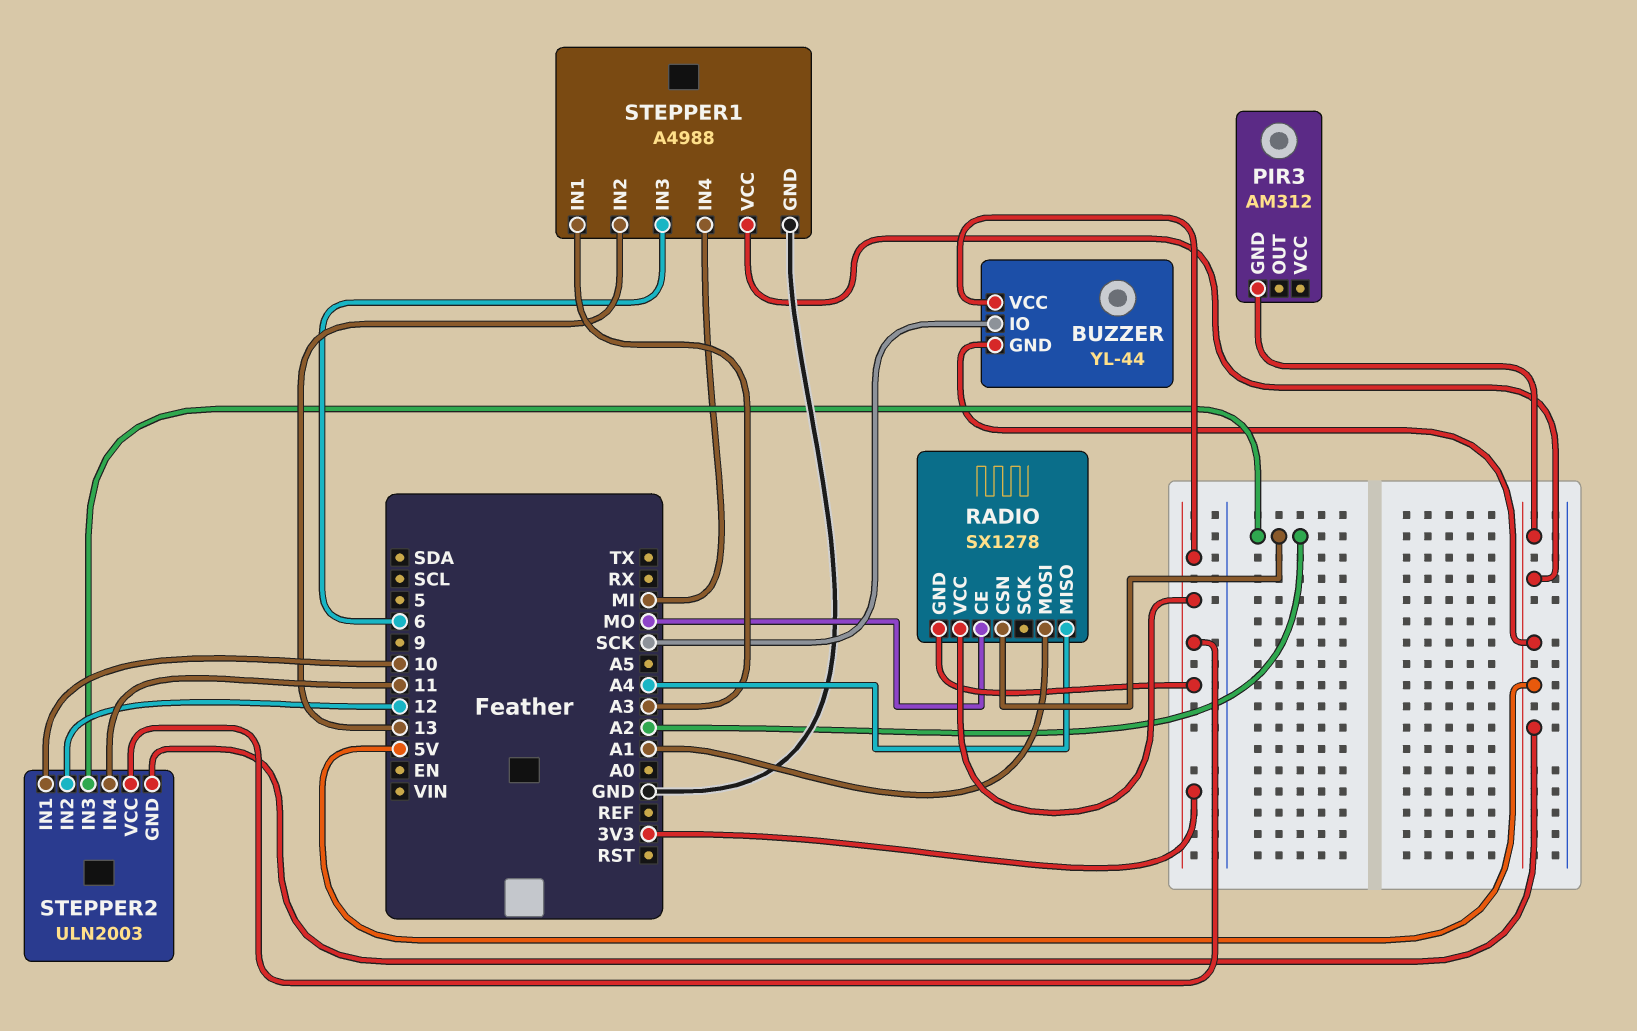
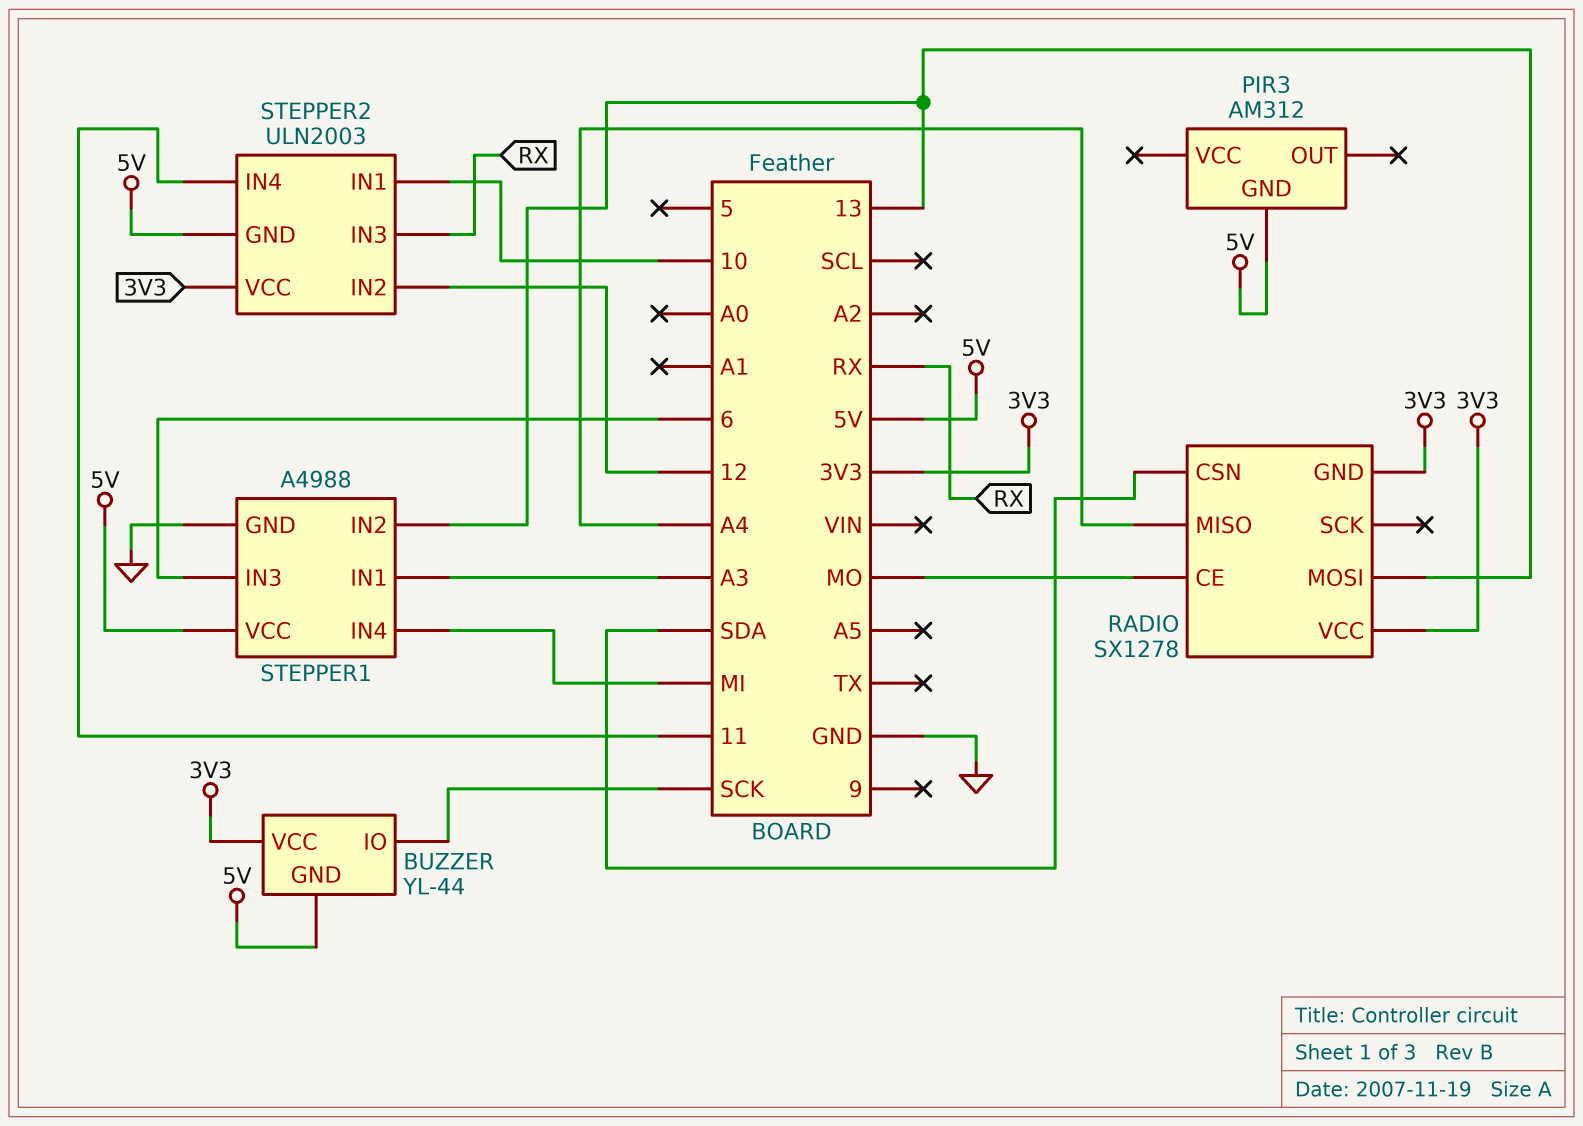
RADIO pin CSN: A2 -> SDA
RADIO pin MOSI: A1 -> 13
STEPPER2 pin IN3: A2 -> RX

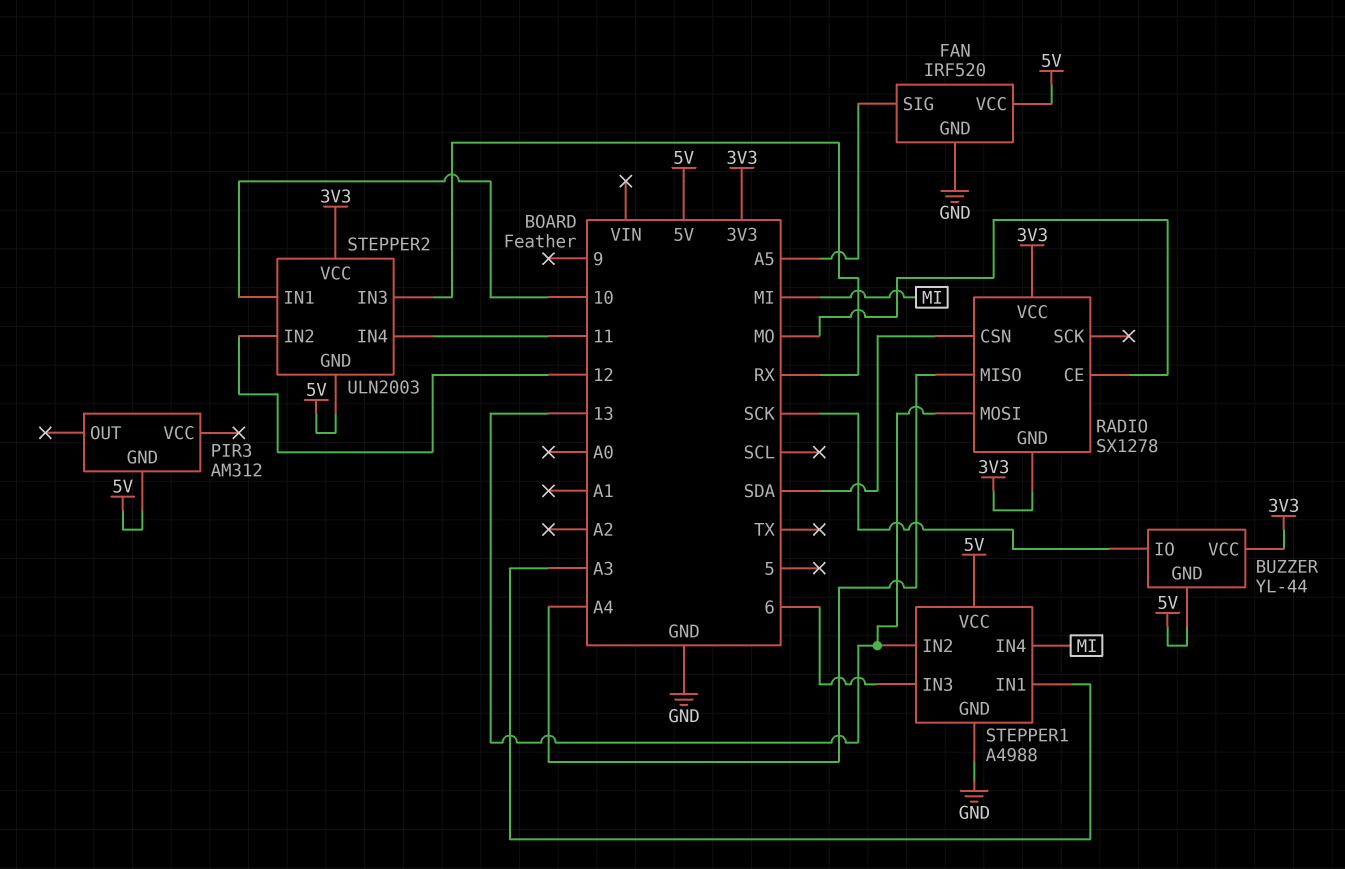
FAN: none -> IRF520
FAN pin GND: none -> GND
FAN pin SIG: none -> A5
FAN pin VCC: none -> 5V

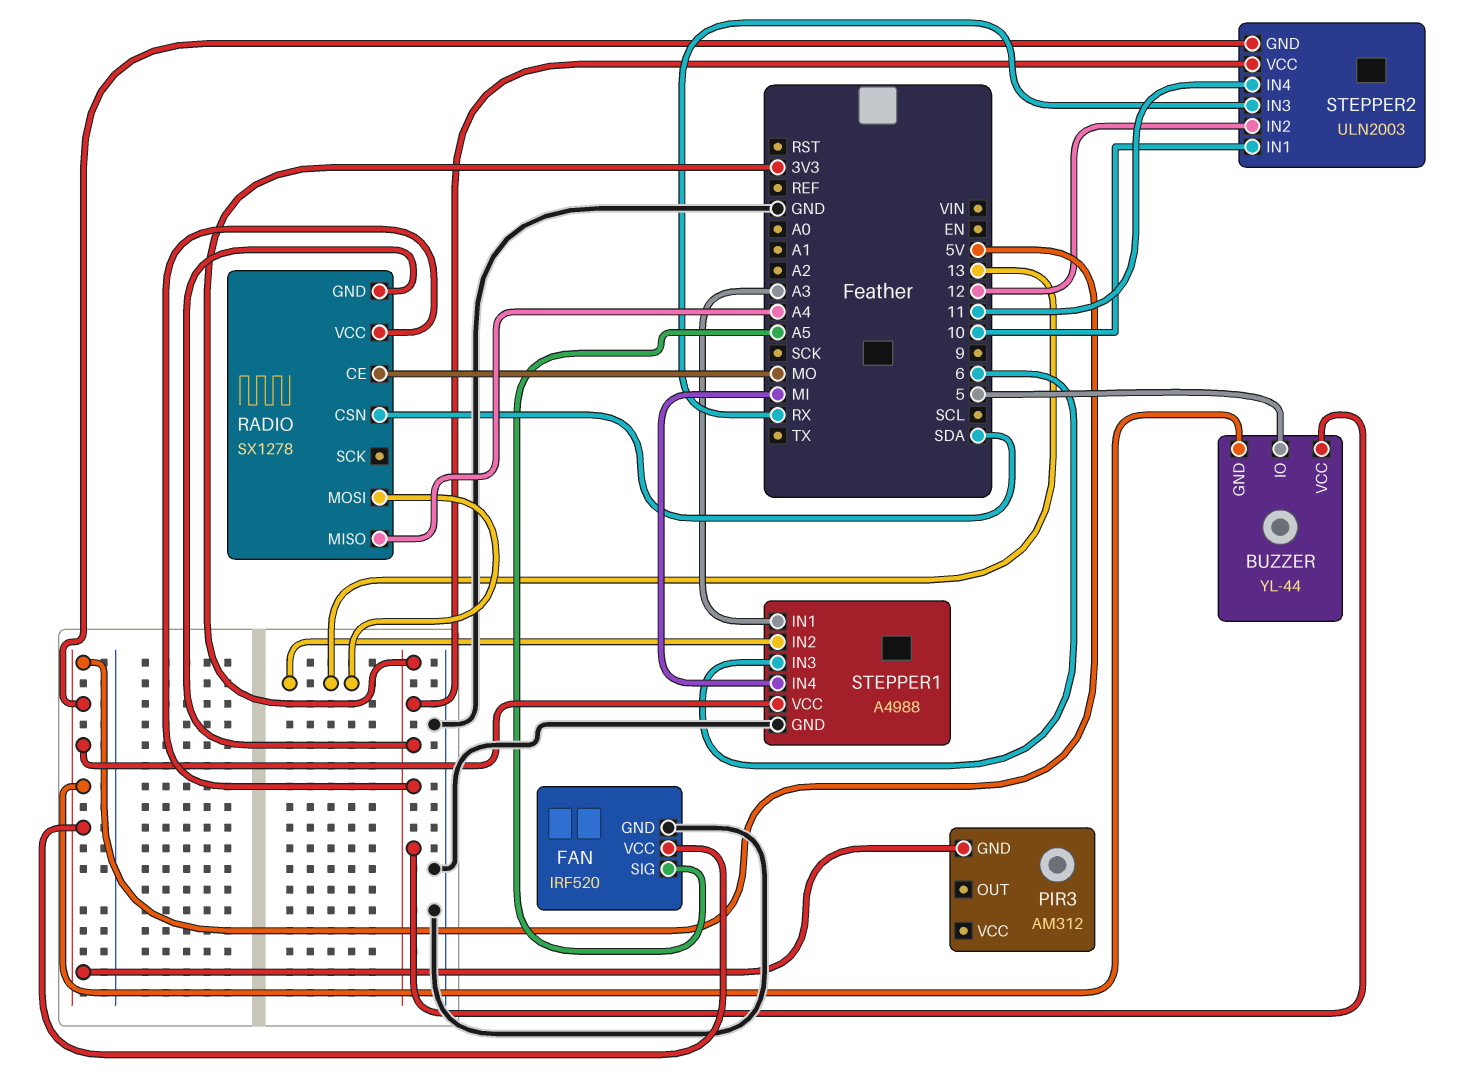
BUZZER pin IO: SCK -> 5

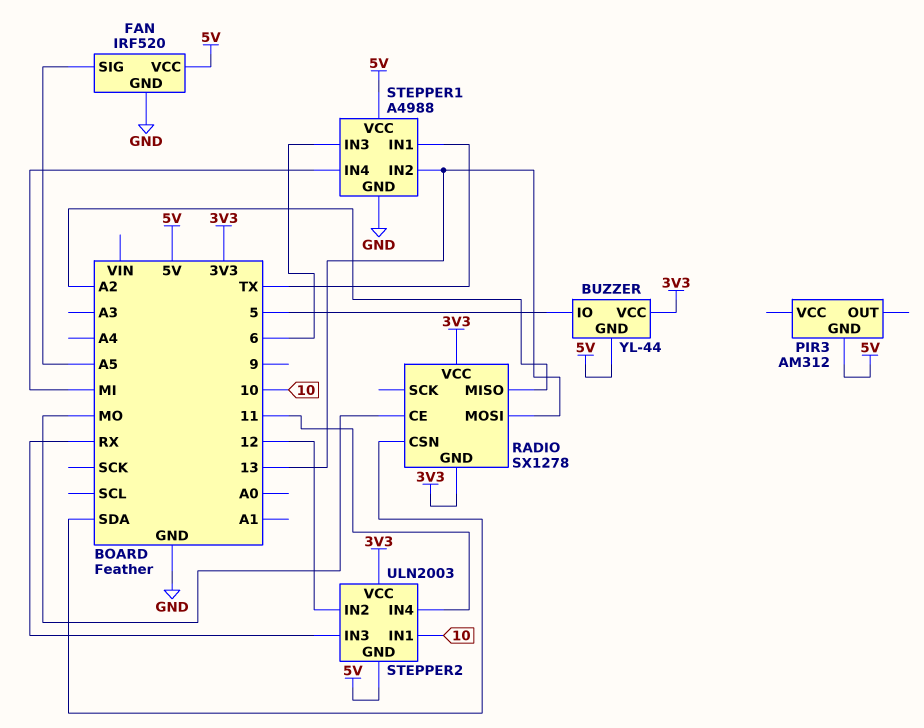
RADIO pin MISO: A4 -> A2
STEPPER1 pin IN1: A3 -> TX

